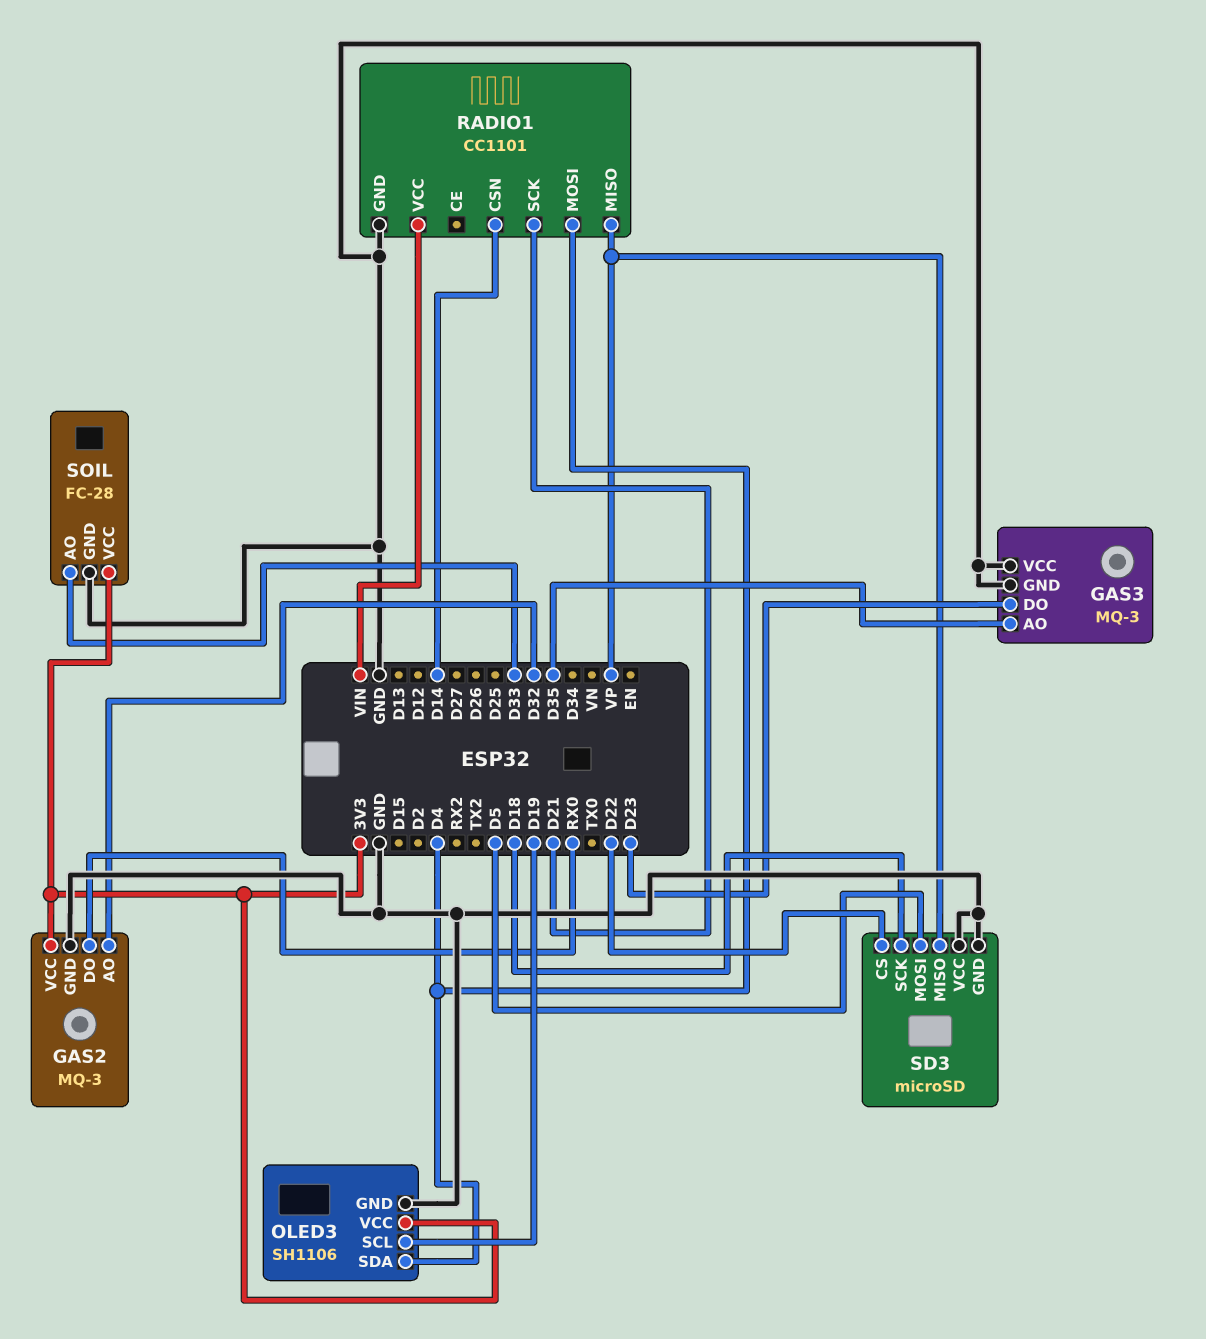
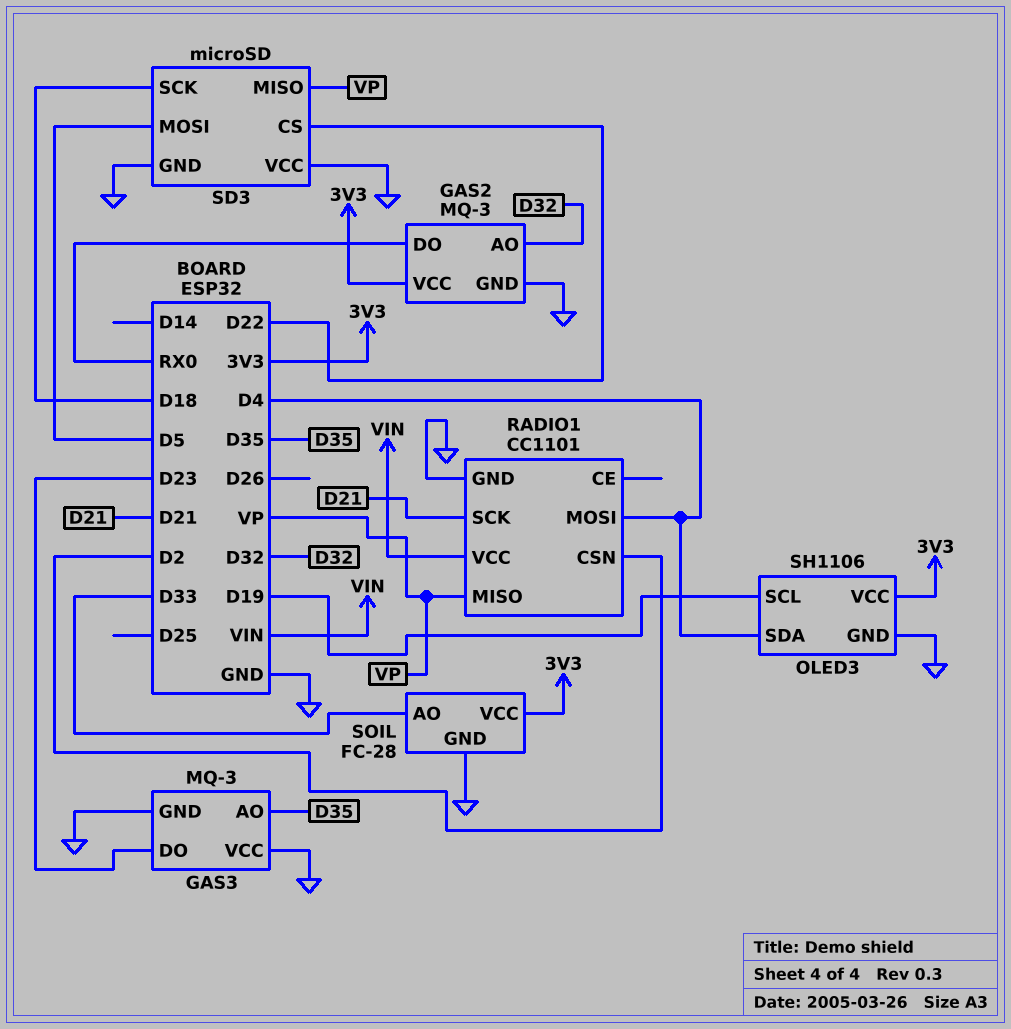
RADIO1 pin CSN: D14 -> D2

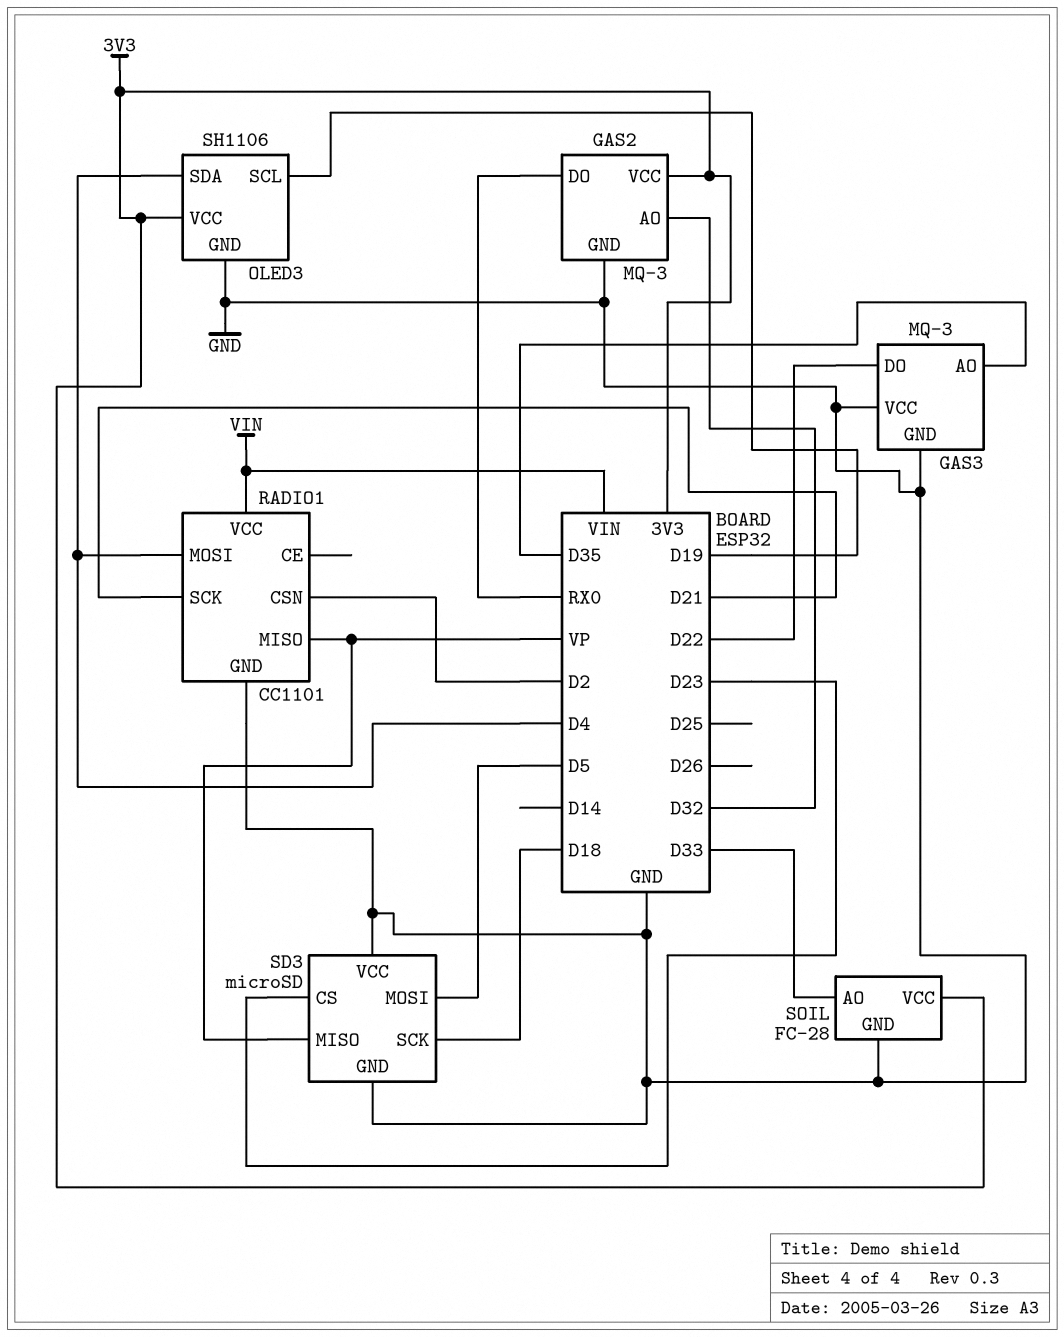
GAS3 pin DO: D23 -> D22
SD3 pin CS: D22 -> D23

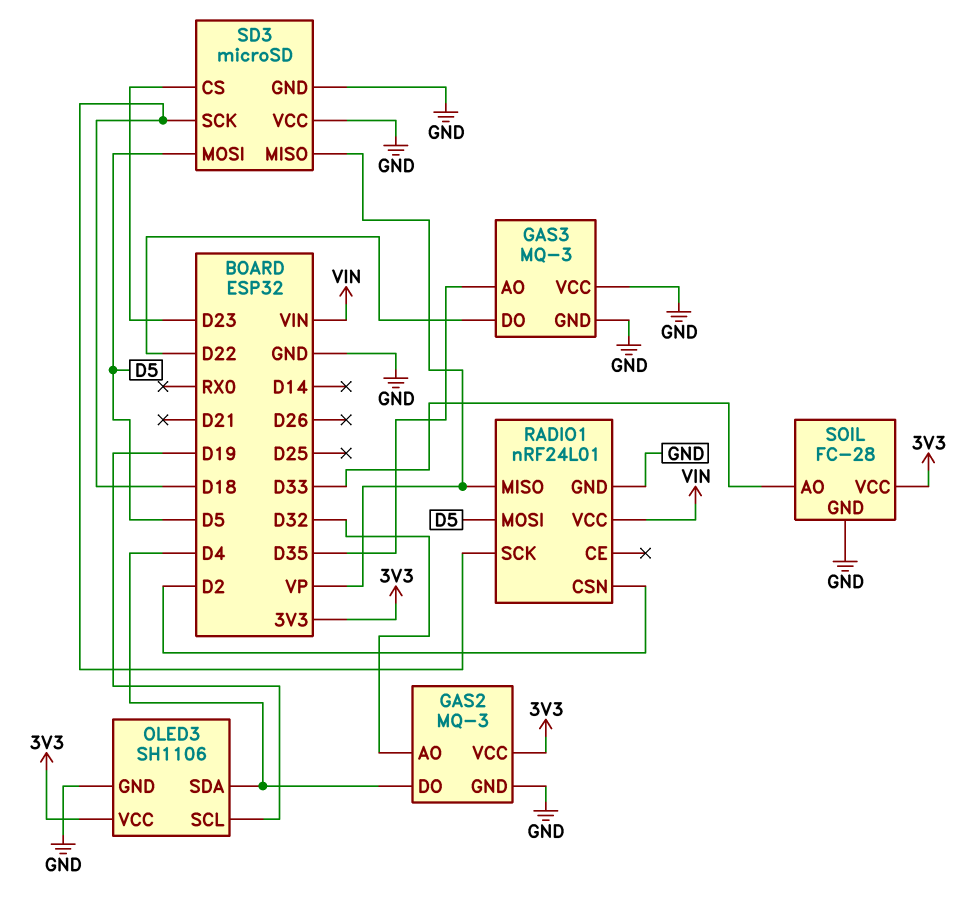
GAS2 pin DO: RX0 -> D4
RADIO1: CC1101 -> nRF24L01
RADIO1 pin MOSI: D4 -> D5
RADIO1 pin SCK: D21 -> D18

